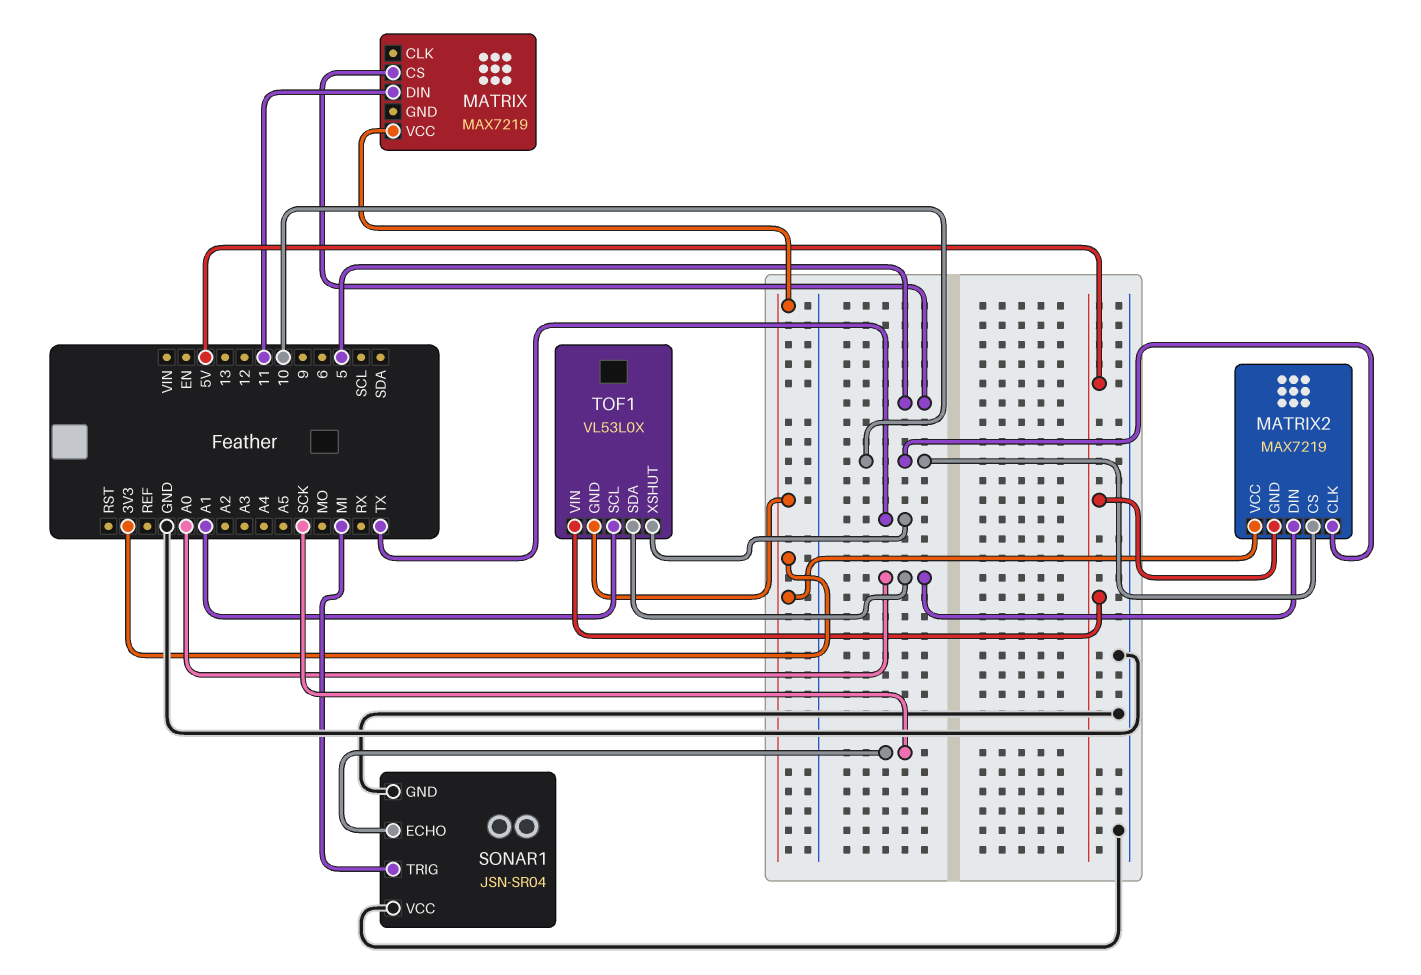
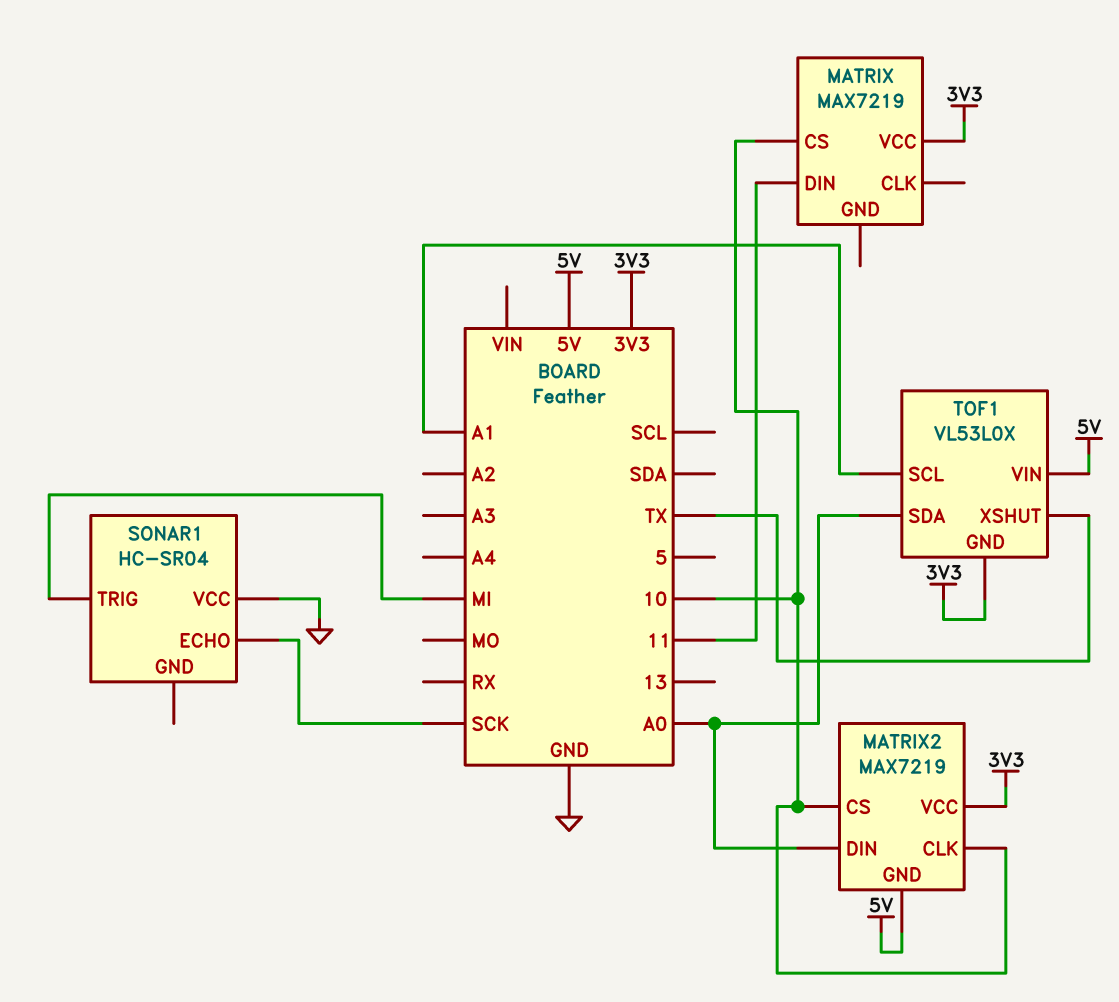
MATRIX pin CS: 5 -> 10
SONAR1: JSN-SR04 -> HC-SR04
SONAR1 pin GND: GND -> none

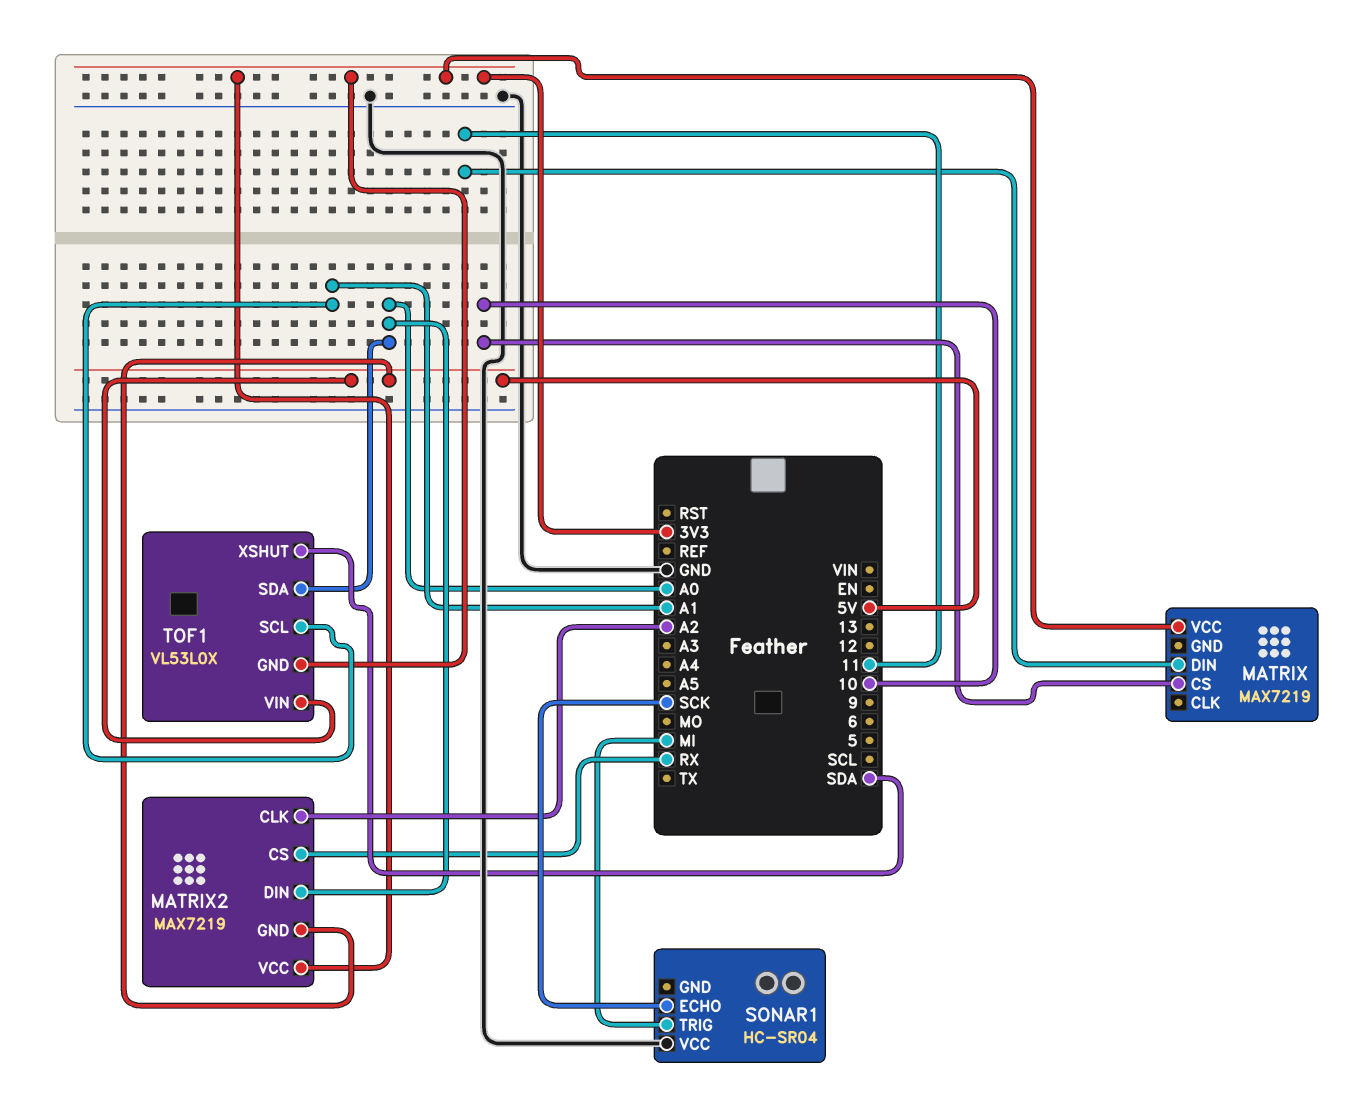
MATRIX2 pin CLK: 10 -> A2
MATRIX2 pin CS: 10 -> RX
TOF1 pin XSHUT: TX -> SDA

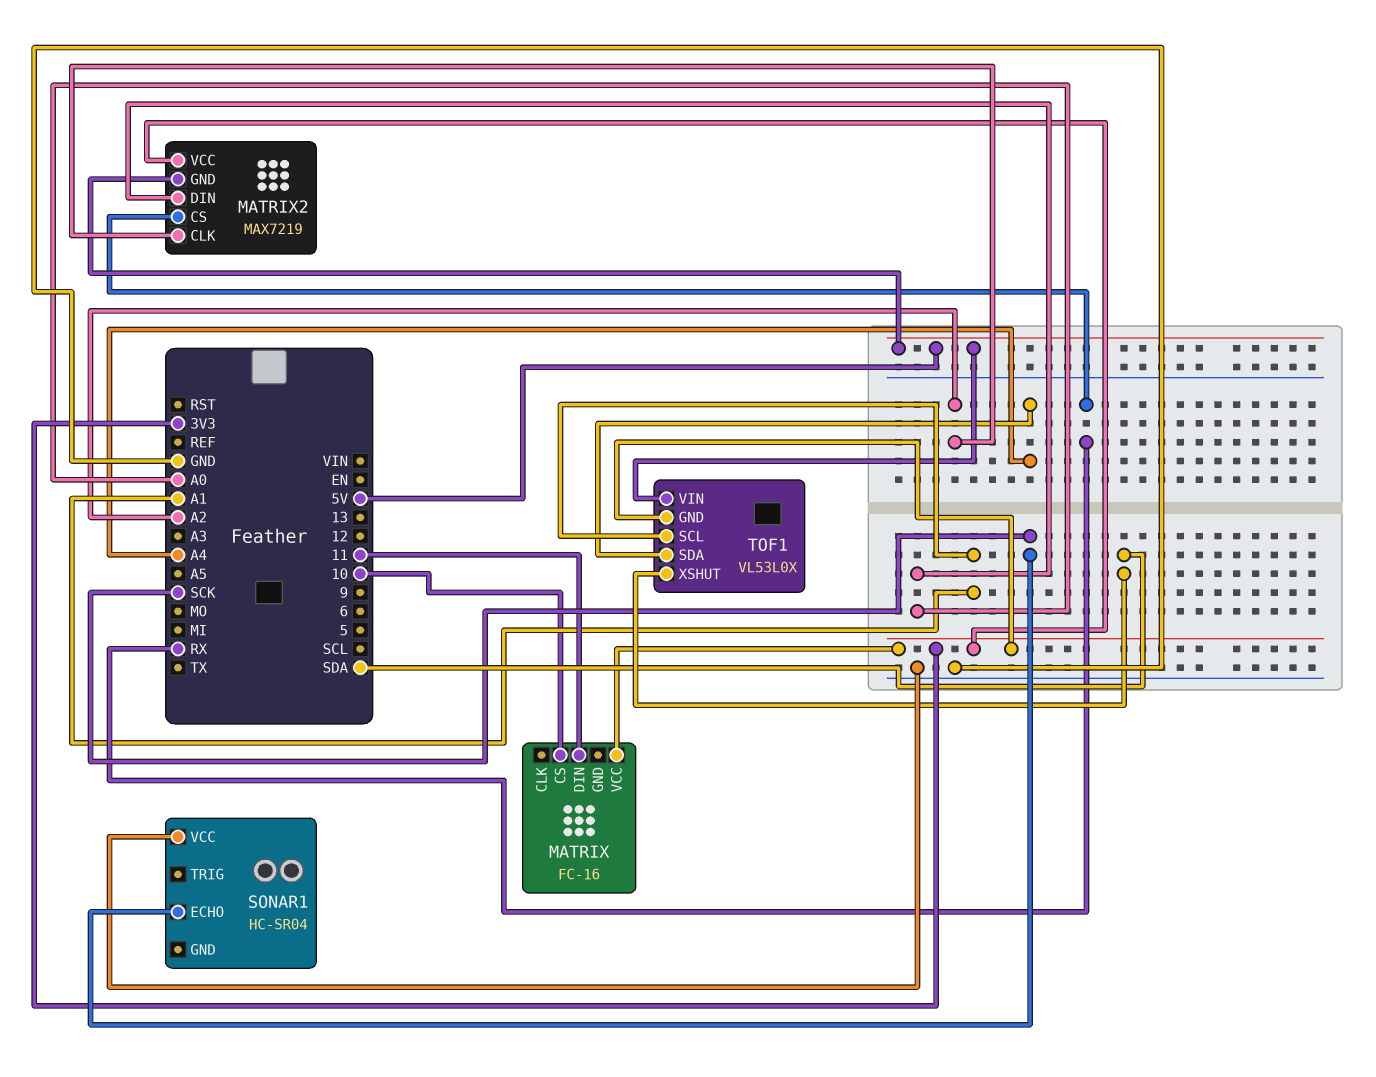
MATRIX: MAX7219 -> FC-16
SONAR1 pin TRIG: MI -> none
TOF1 pin SDA: A0 -> A4

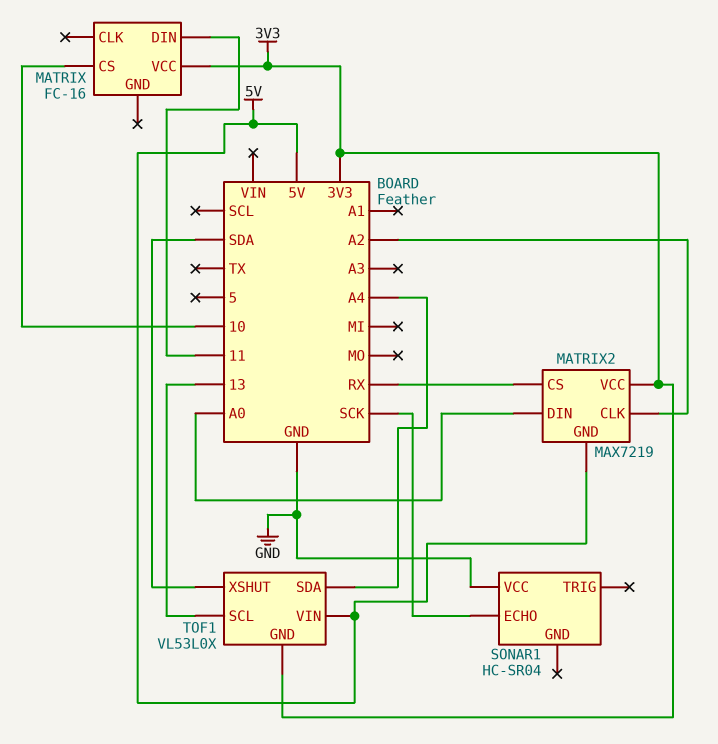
TOF1 pin SCL: A1 -> 13

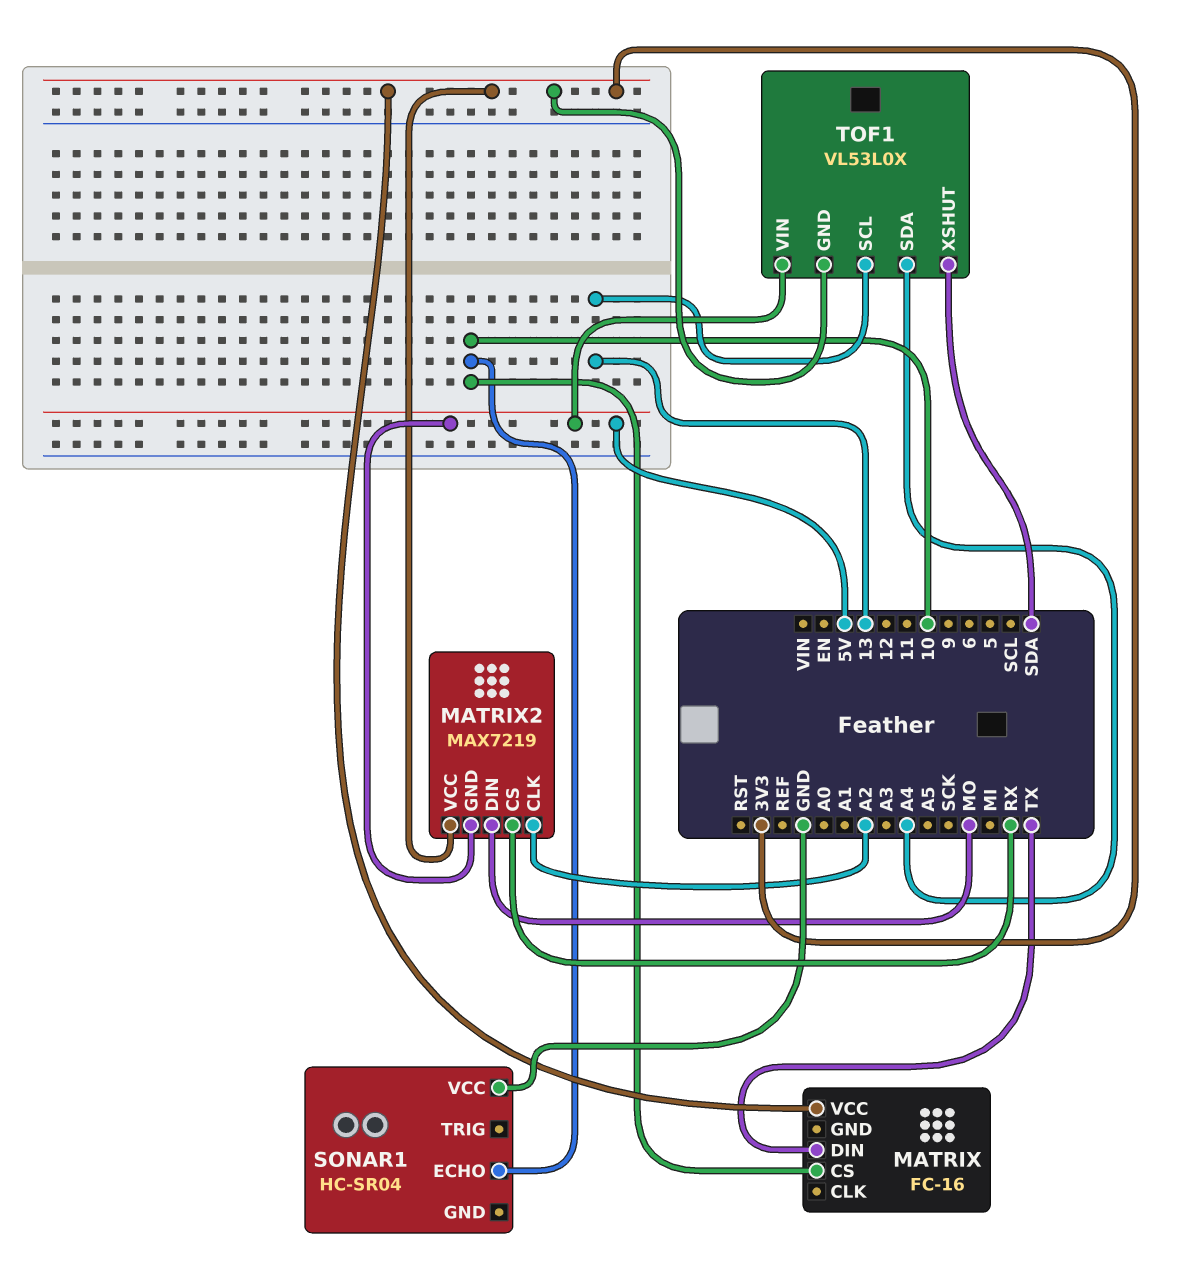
MATRIX pin DIN: 11 -> TX
MATRIX2 pin DIN: A0 -> MO
SONAR1 pin ECHO: SCK -> 10

